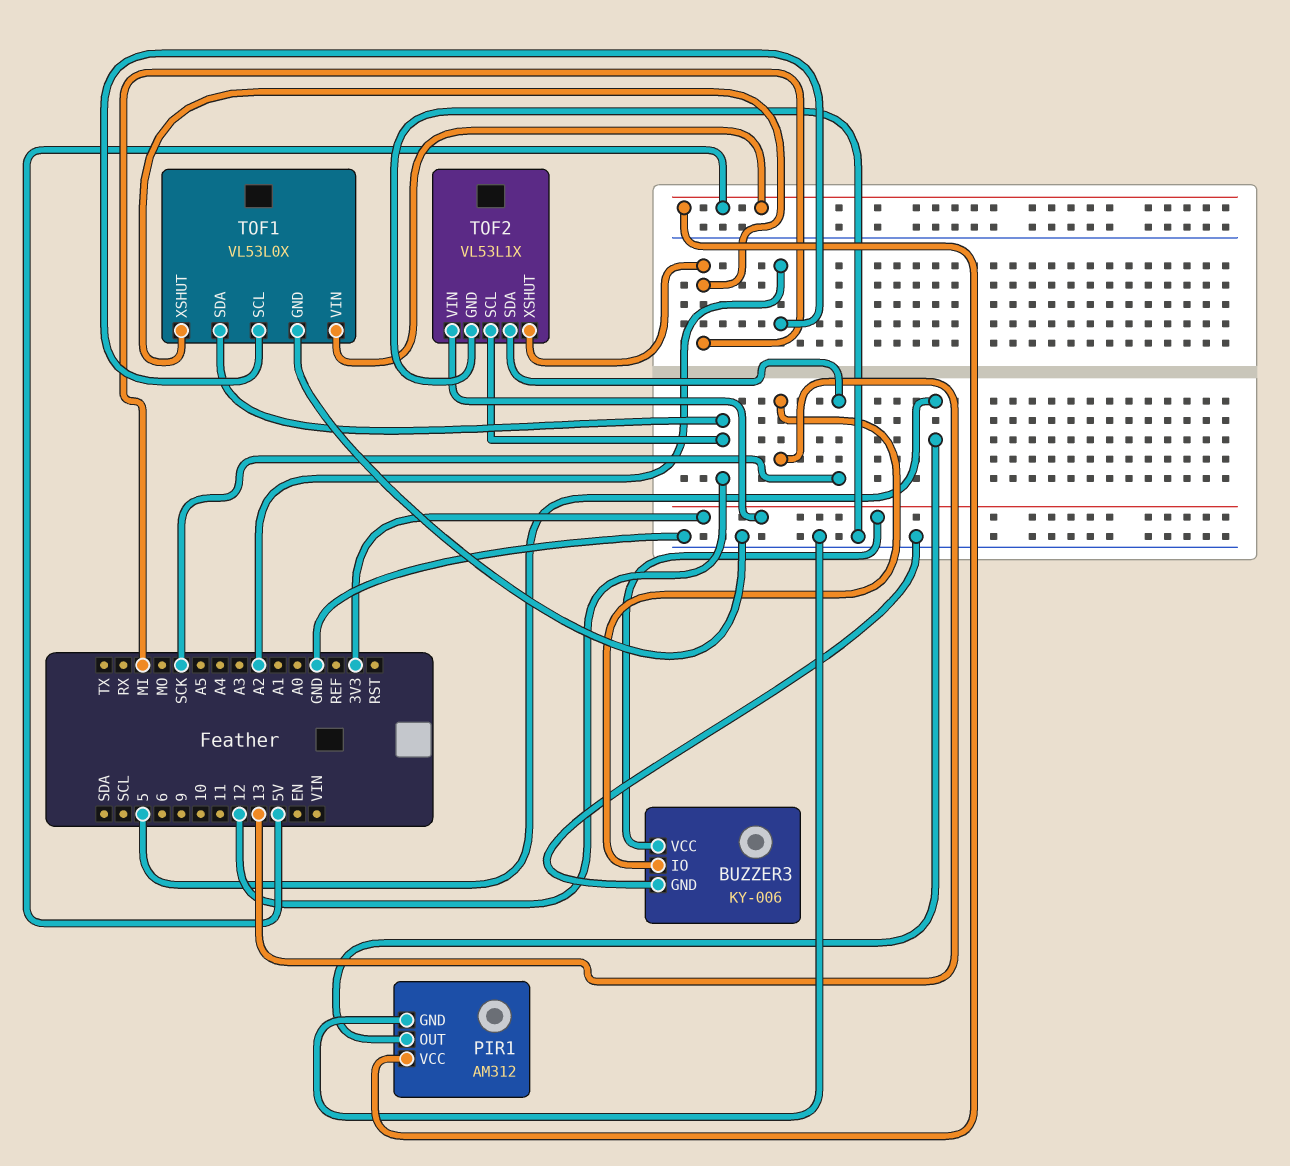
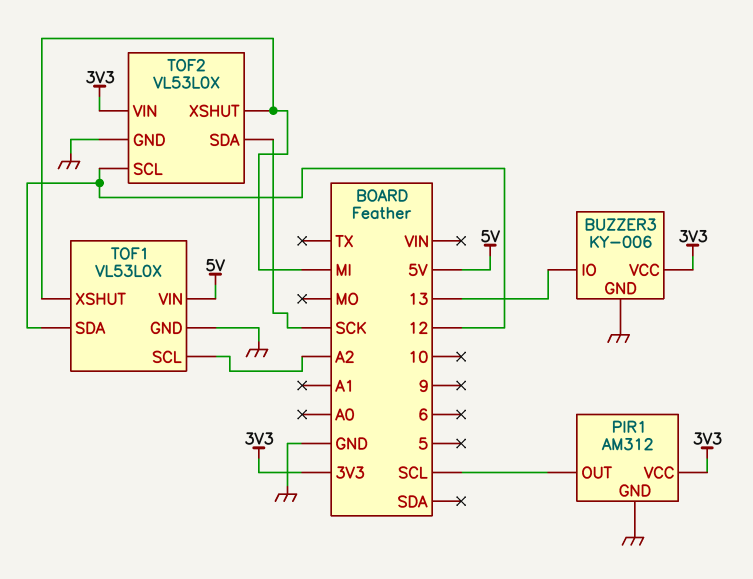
PIR1 pin OUT: 5 -> SCL
PIR1 pin VCC: 5V -> 3V3
TOF2: VL53L1X -> VL53L0X

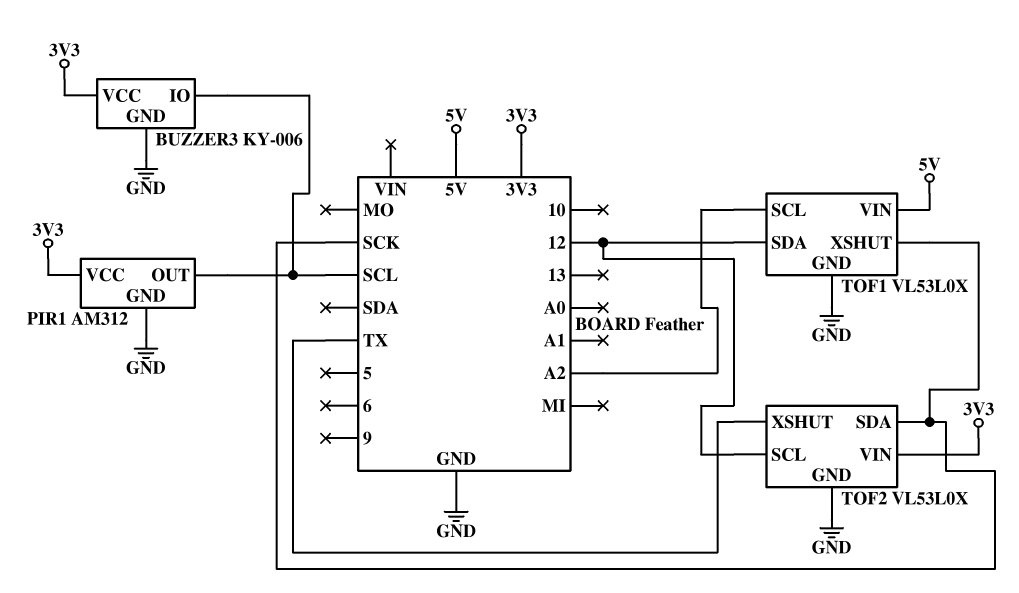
BUZZER3 pin IO: 13 -> SCL
TOF1 pin XSHUT: MI -> SCK
TOF2 pin XSHUT: MI -> TX

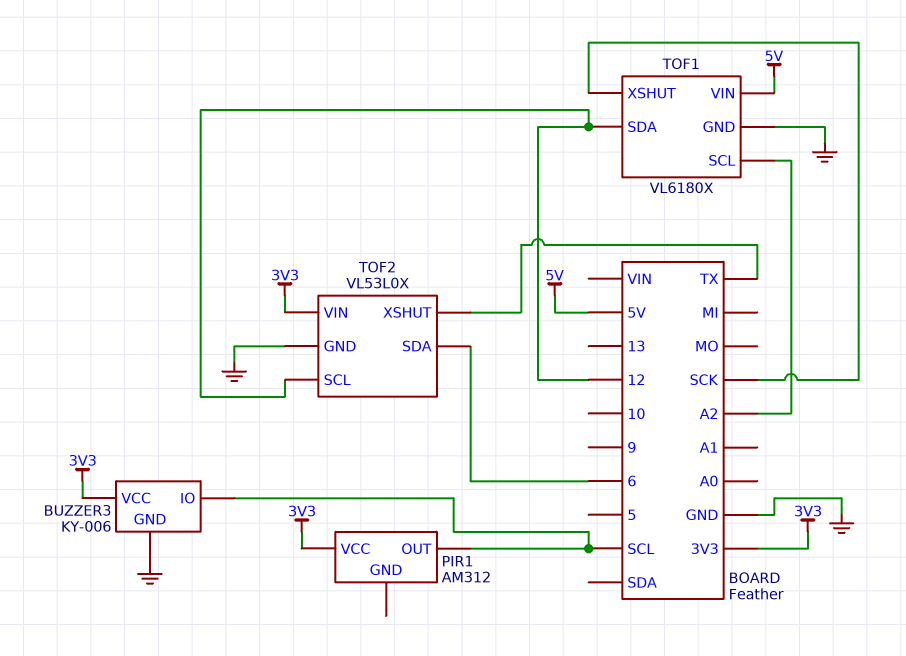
PIR1 pin GND: GND -> none
TOF1: VL53L0X -> VL6180X
TOF2 pin SDA: SCK -> 6

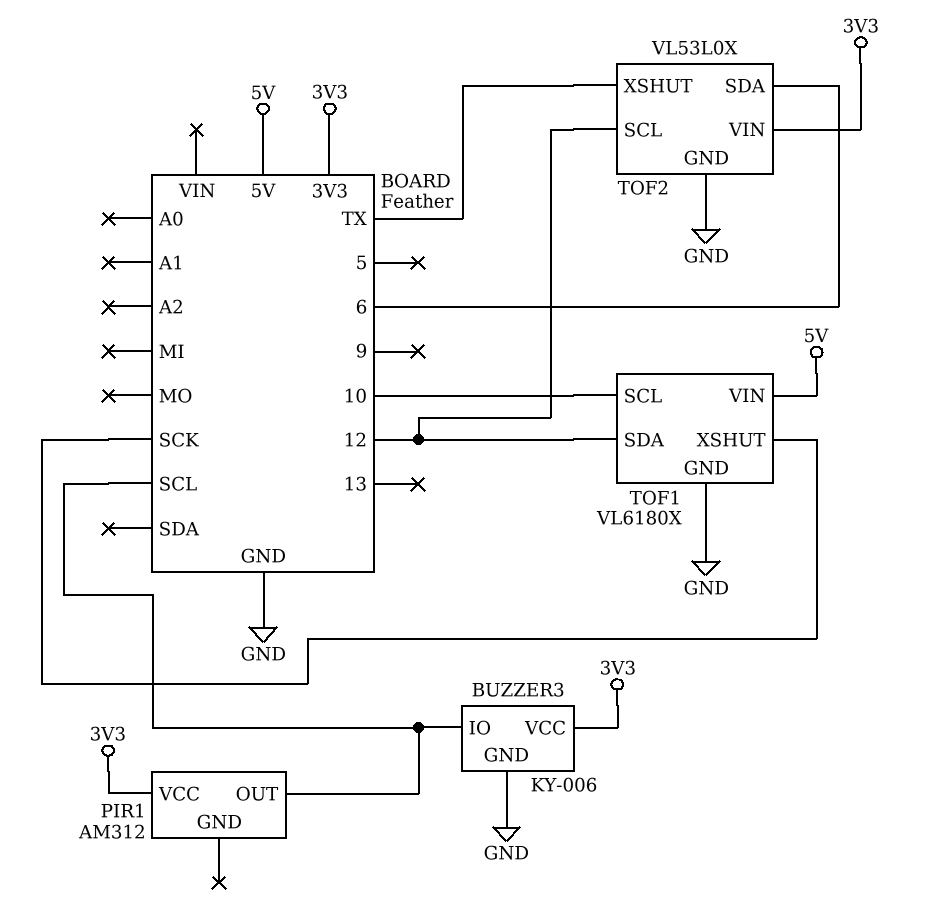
TOF1 pin SCL: A2 -> 10

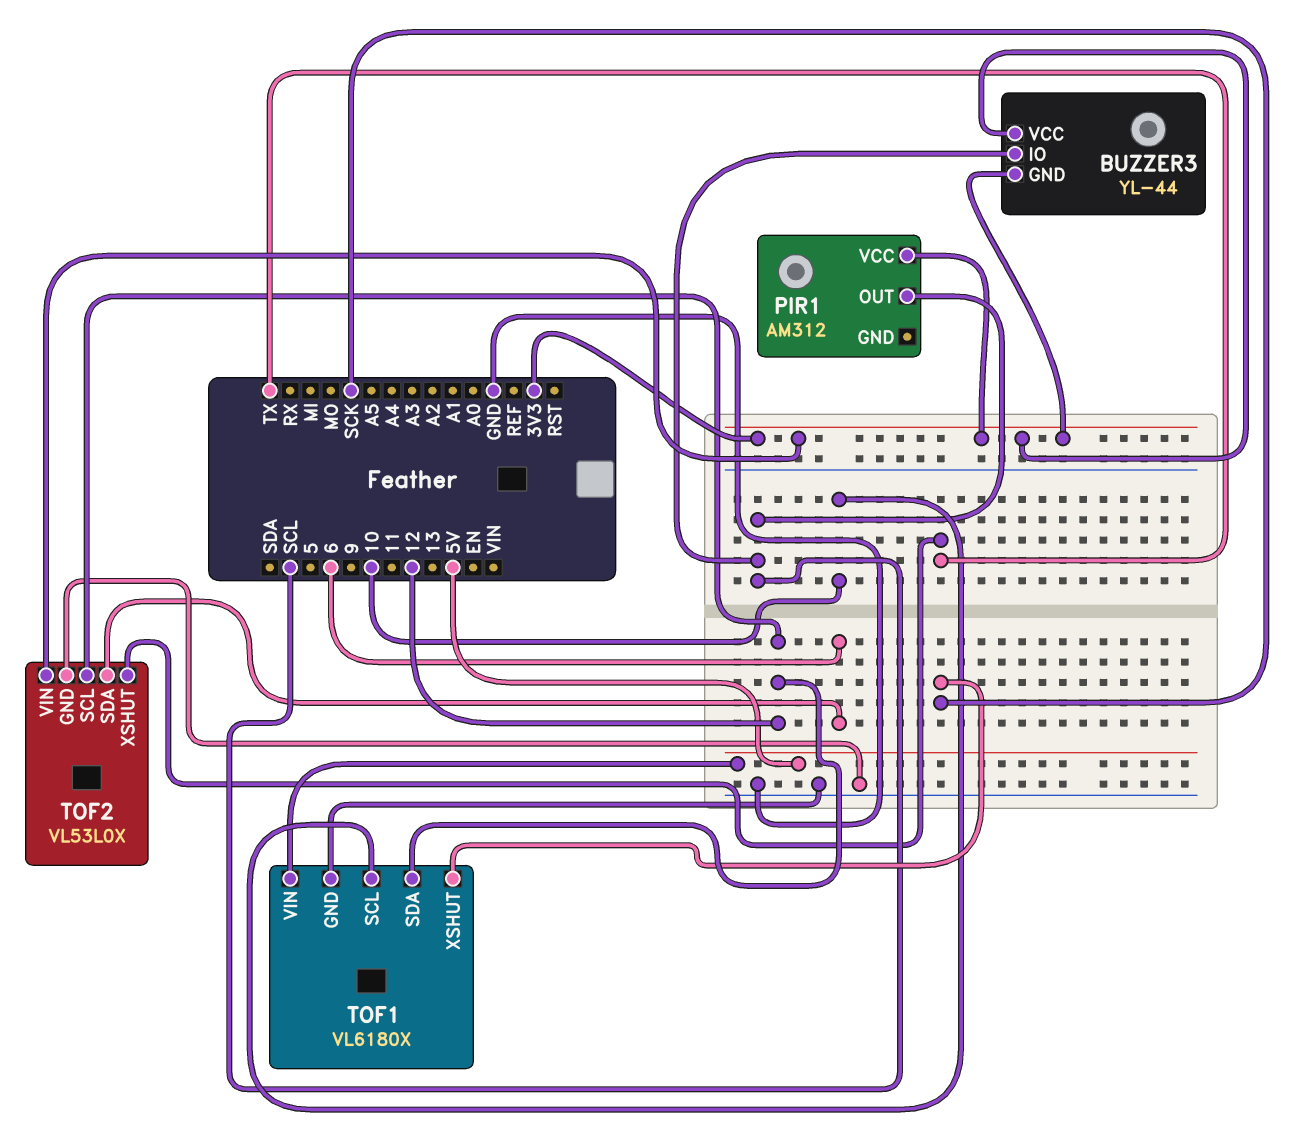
BUZZER3: KY-006 -> YL-44
BUZZER3 pin GND: GND -> 3V3

